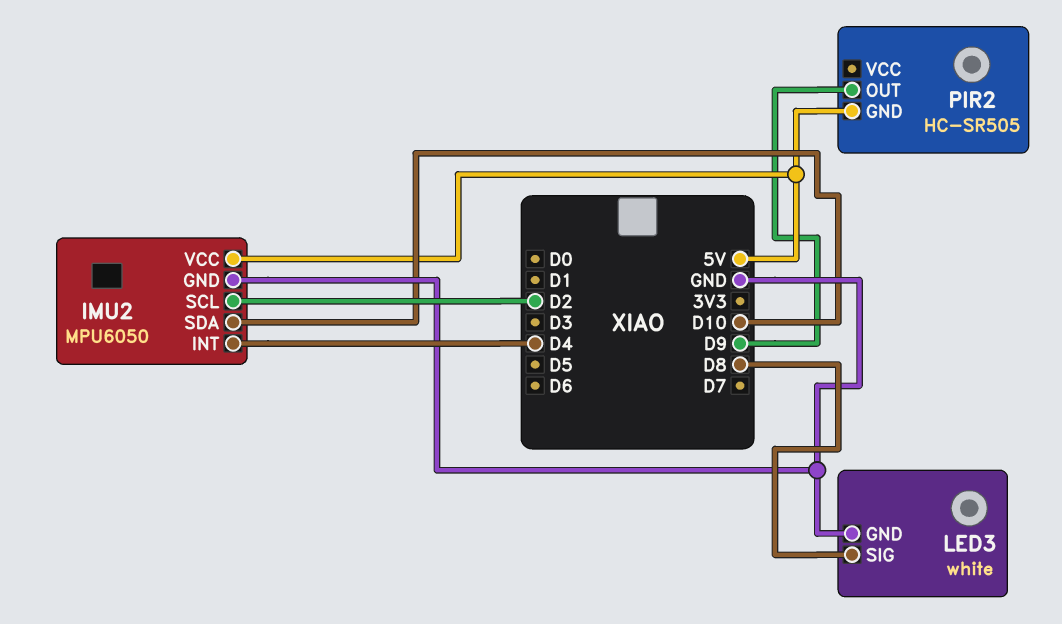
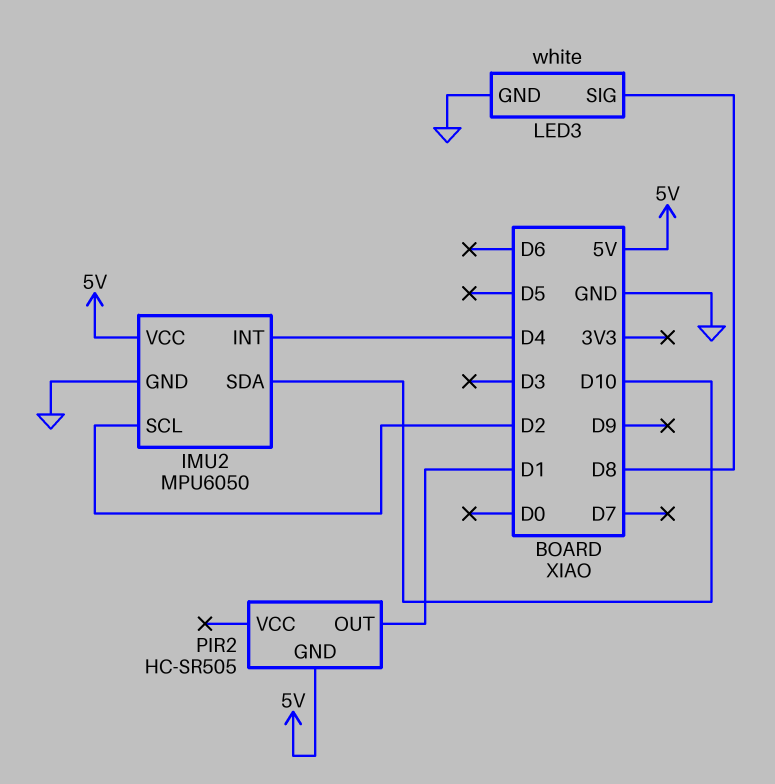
PIR2 pin OUT: D9 -> D1

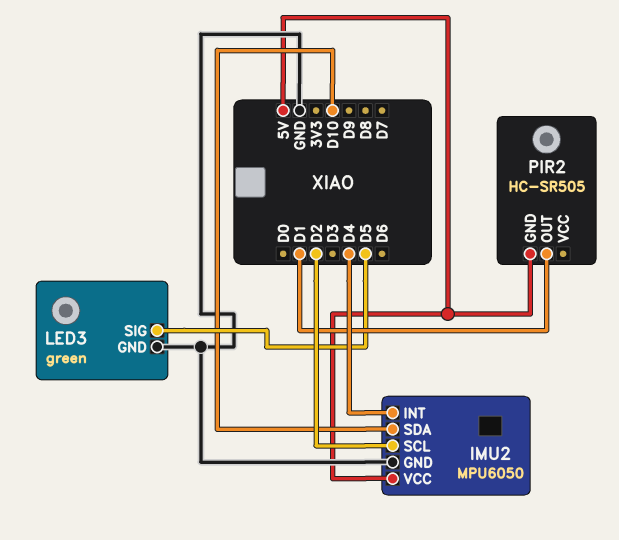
LED3: white -> green
LED3 pin SIG: D8 -> D5

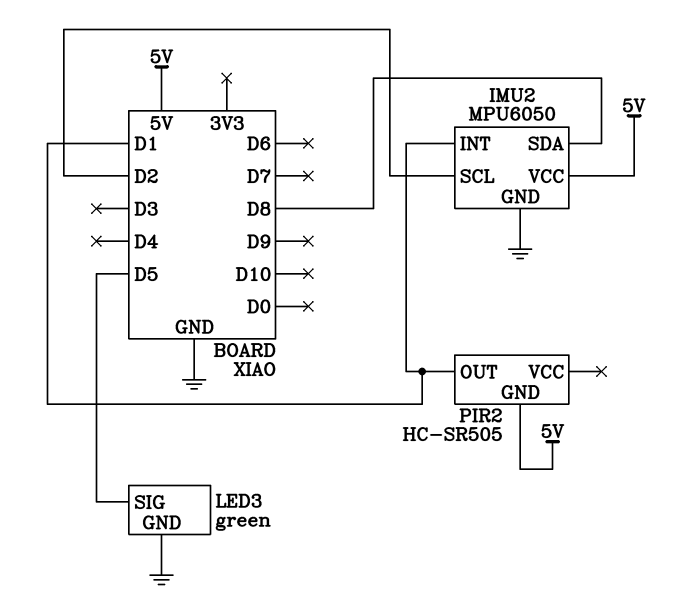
IMU2 pin INT: D4 -> D1
IMU2 pin SDA: D10 -> D8

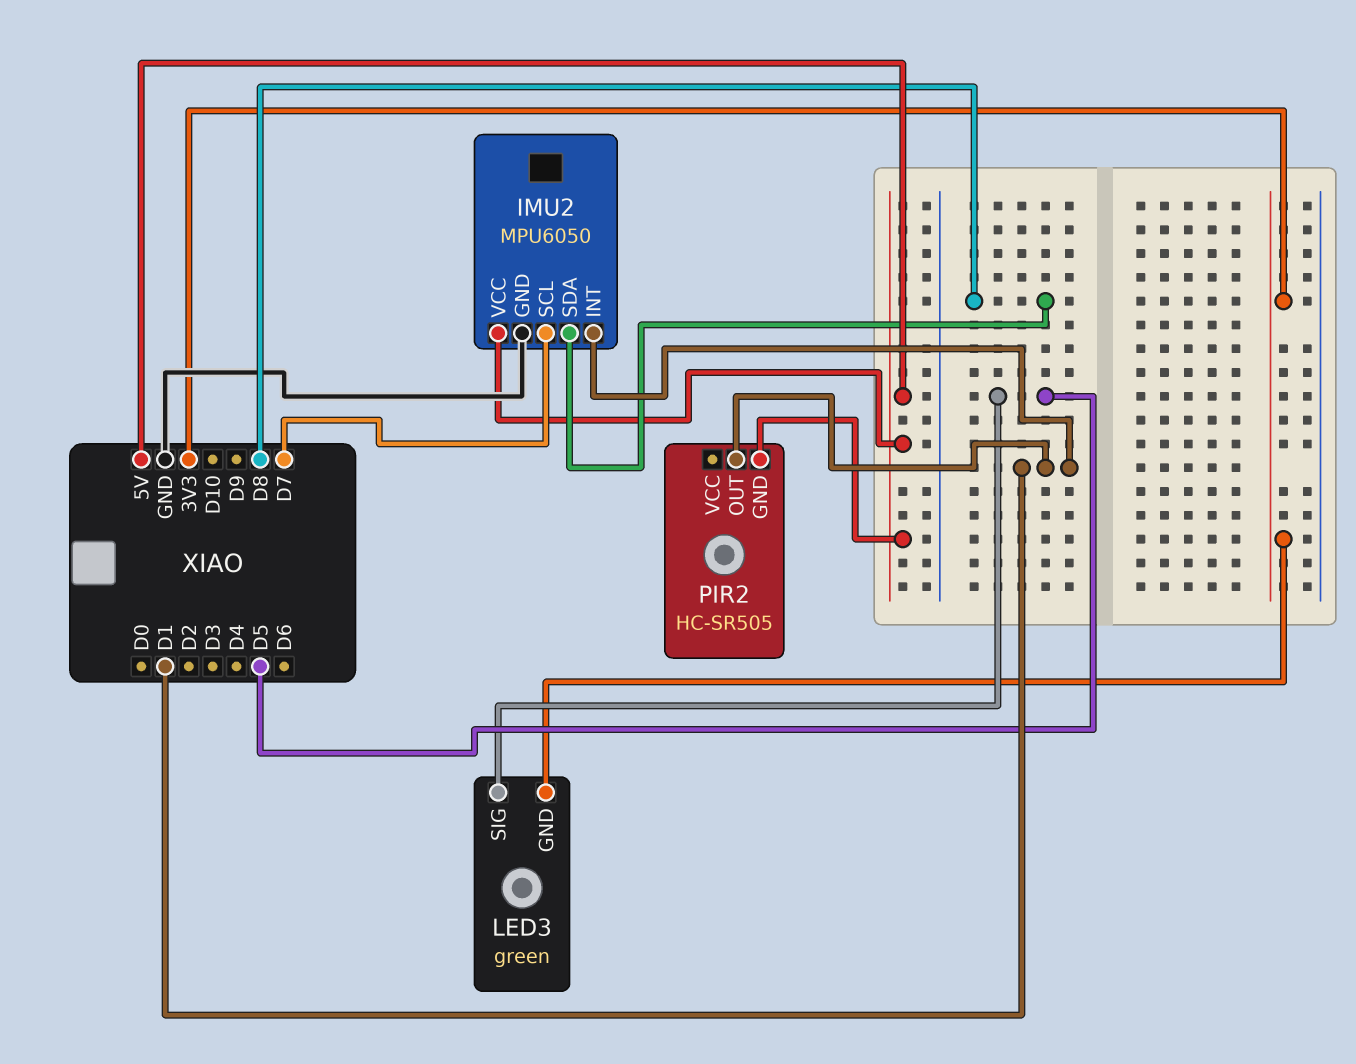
IMU2 pin SCL: D2 -> D7
LED3 pin GND: GND -> 3V3

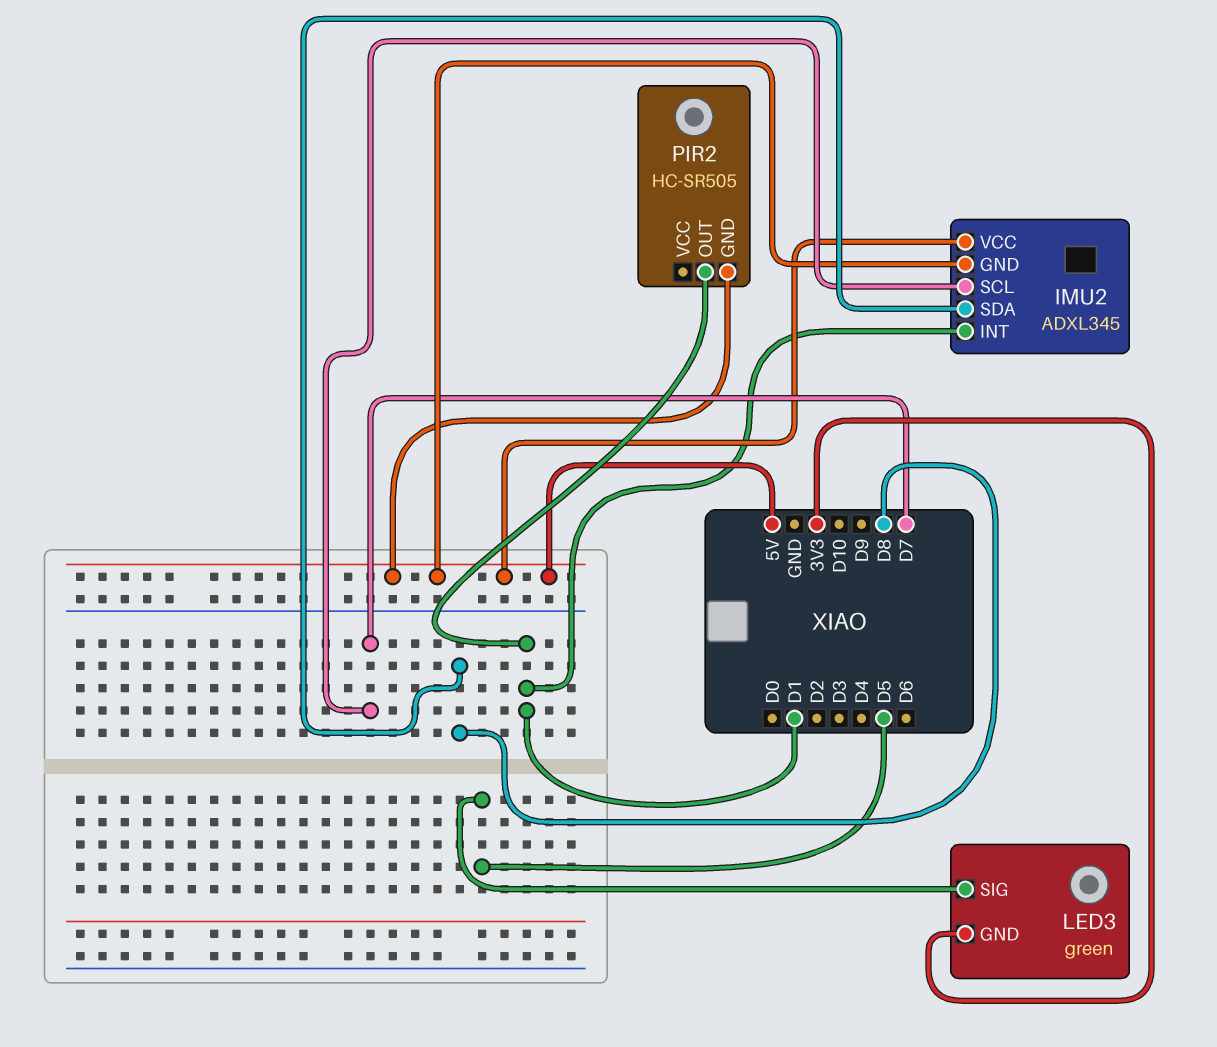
IMU2: MPU6050 -> ADXL345
IMU2 pin GND: GND -> 5V

